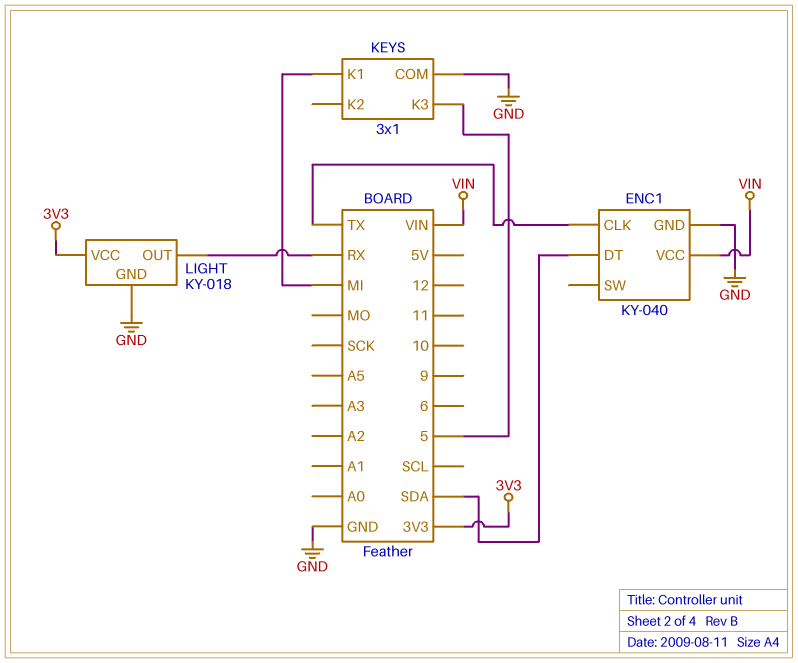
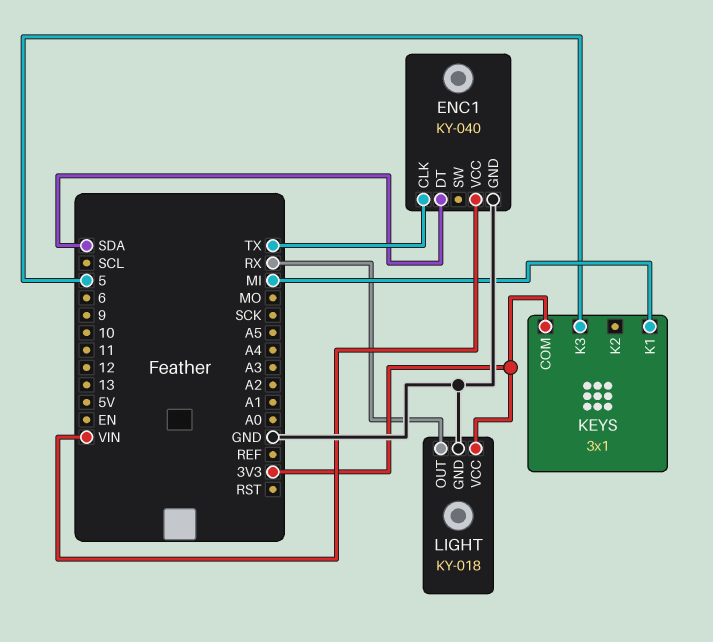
KEYS pin COM: GND -> 3V3

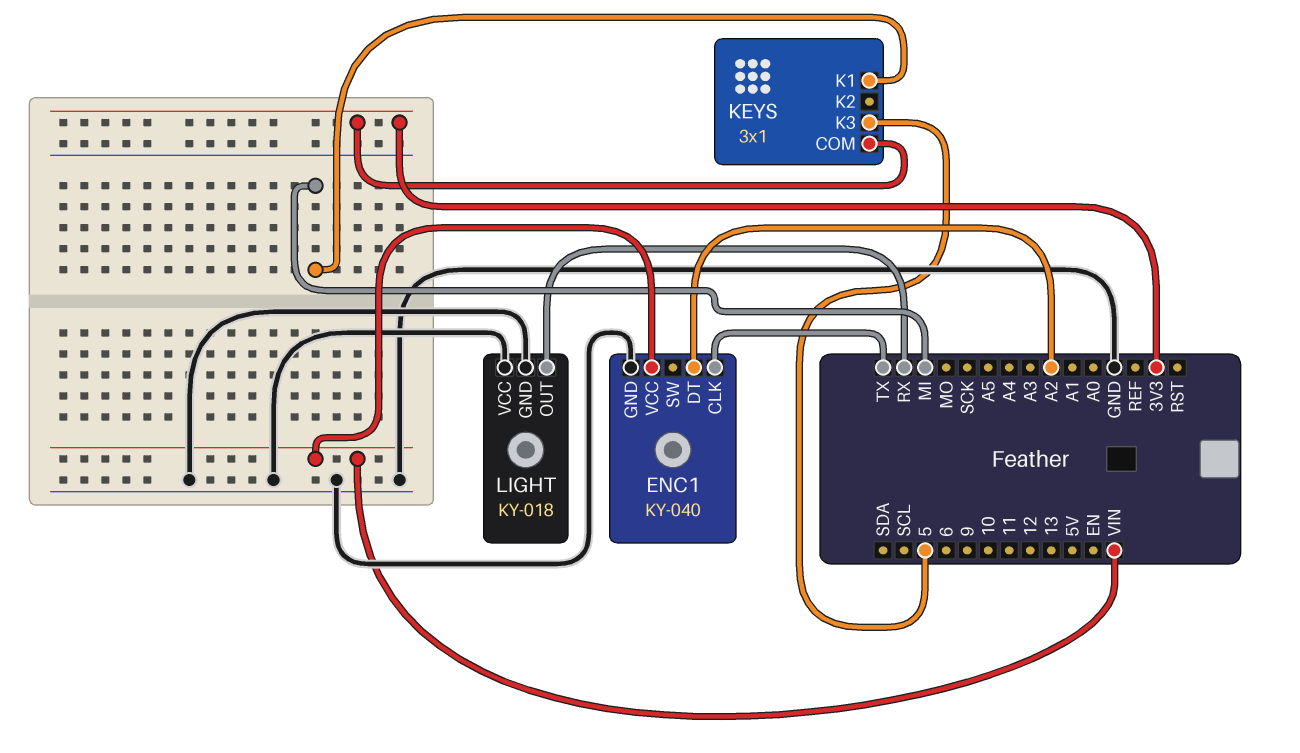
ENC1 pin DT: SDA -> A2
LIGHT pin VCC: 3V3 -> GND

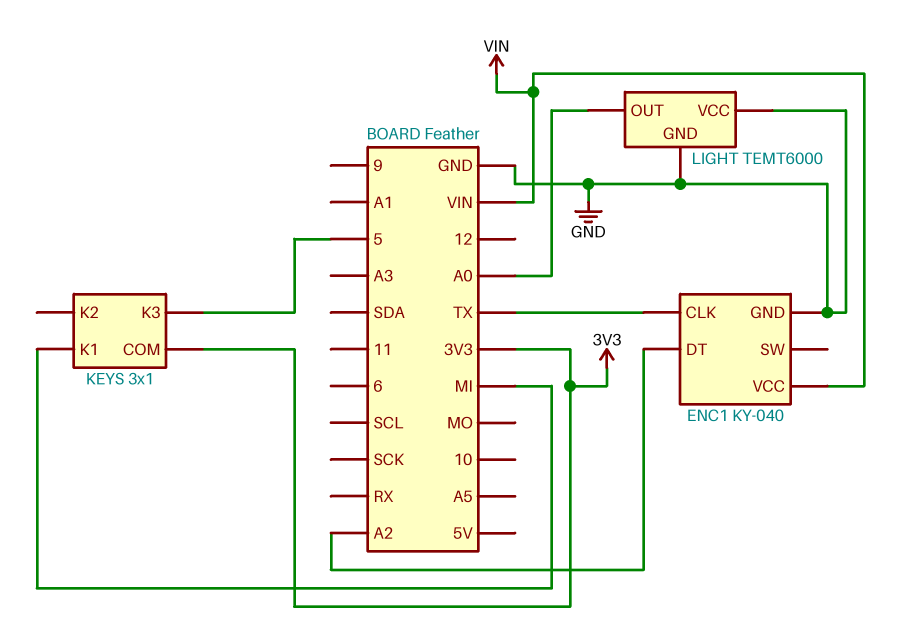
LIGHT: KY-018 -> TEMT6000
LIGHT pin OUT: RX -> A0

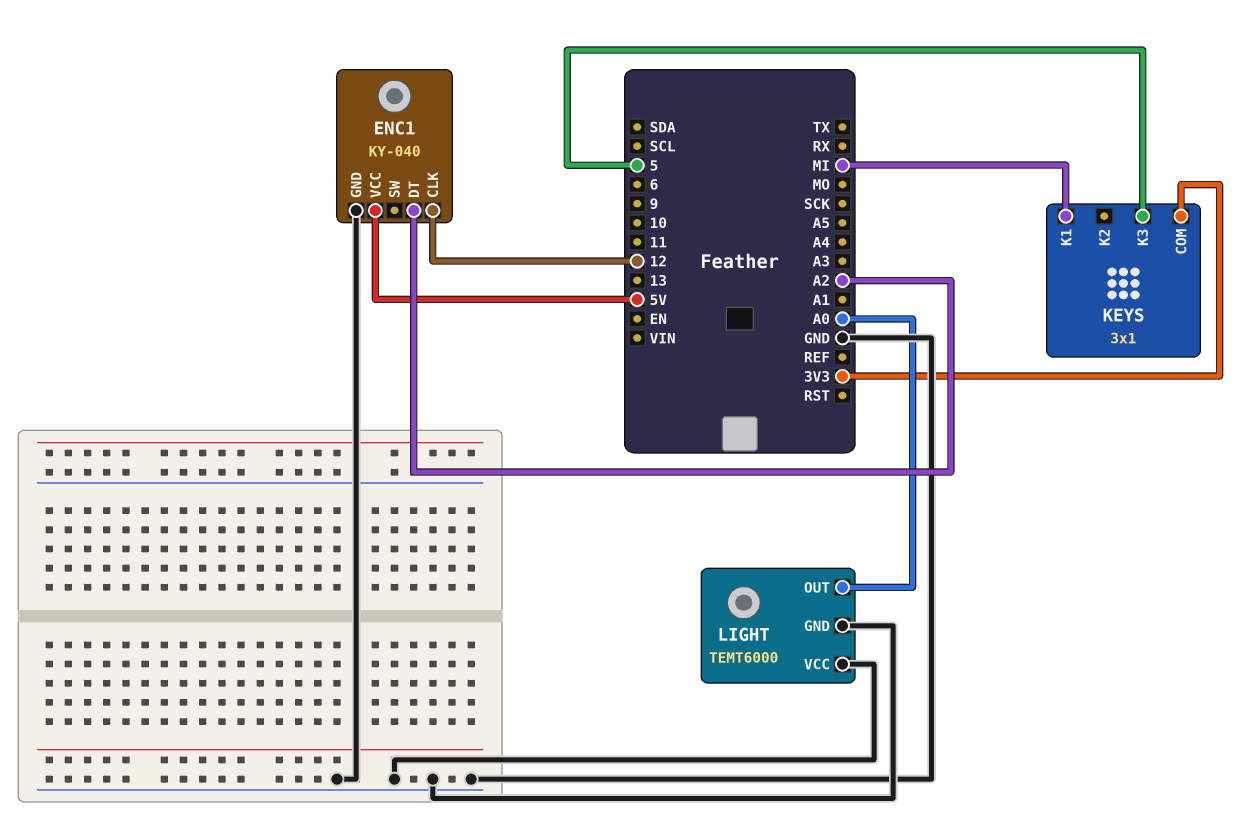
ENC1 pin CLK: TX -> 12
ENC1 pin VCC: VIN -> 5V

